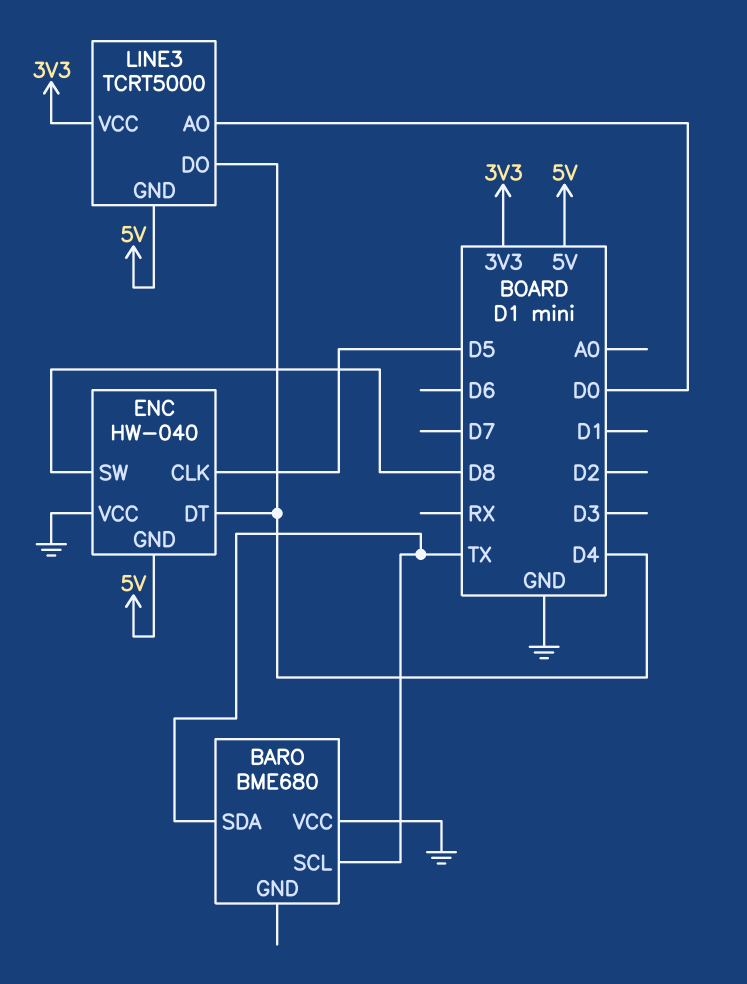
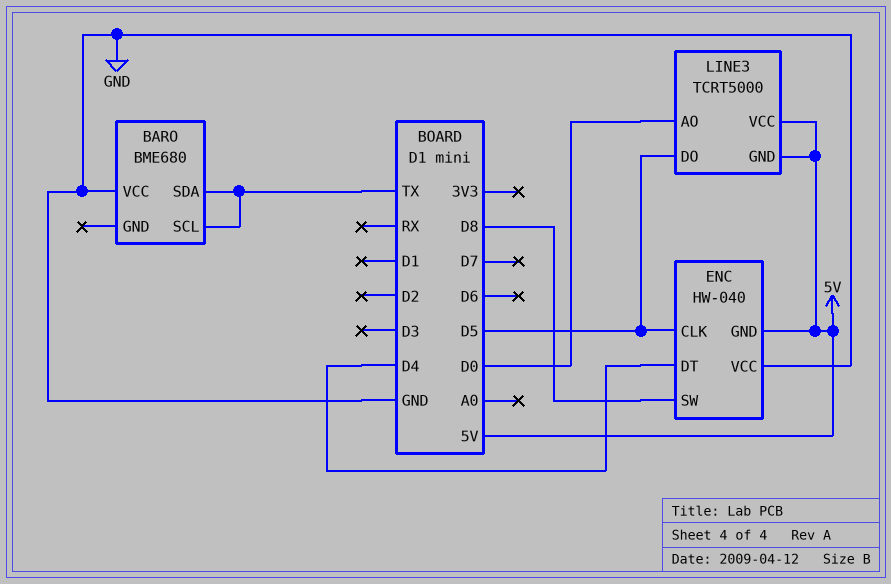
LINE3 pin DO: D4 -> D5
LINE3 pin VCC: 3V3 -> 5V

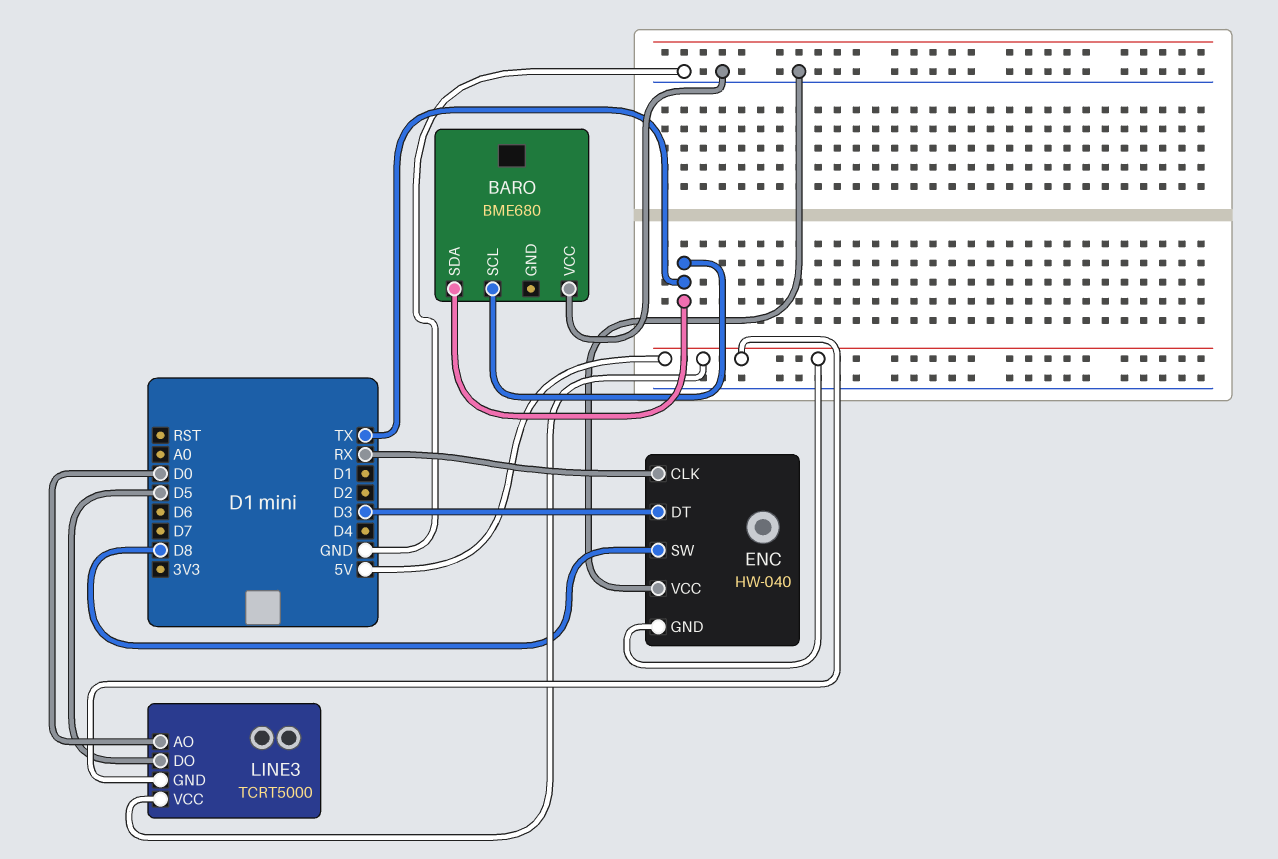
ENC pin CLK: D5 -> RX
ENC pin DT: D4 -> D3

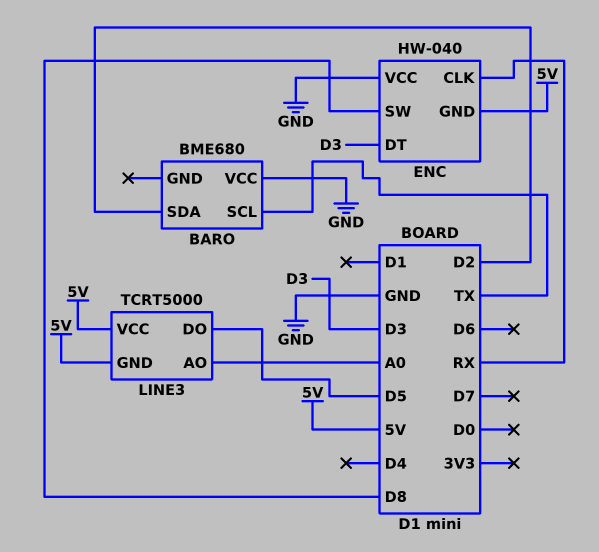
BARO pin SDA: TX -> D2
LINE3 pin AO: D0 -> A0

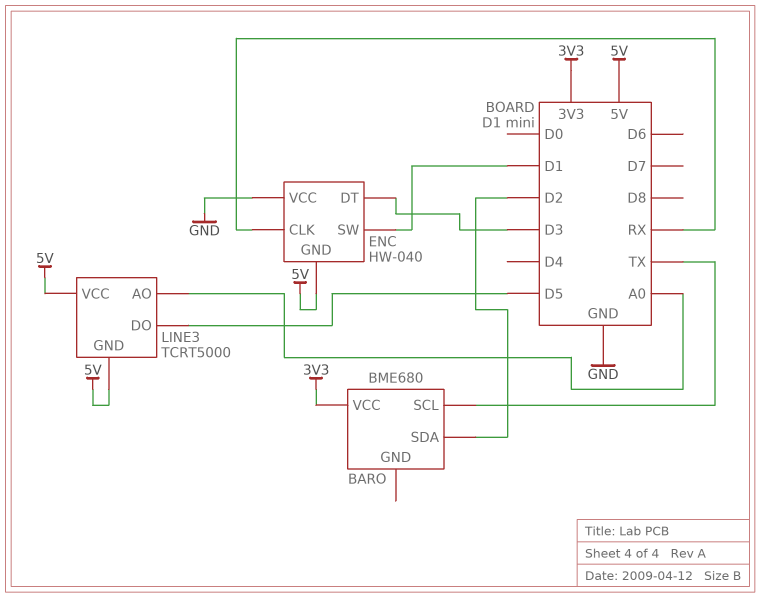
BARO pin VCC: GND -> 3V3
ENC pin SW: D8 -> D1

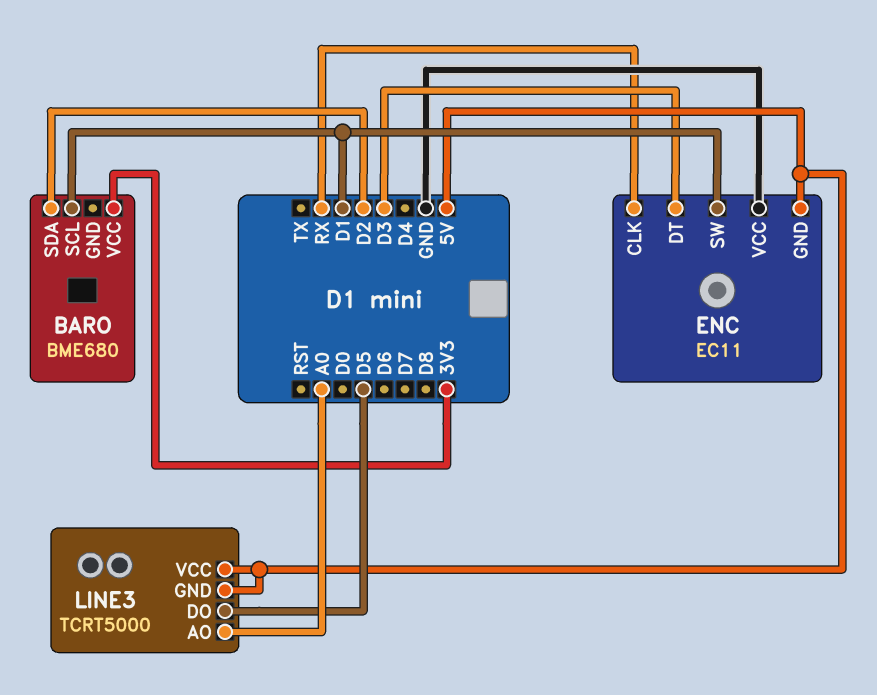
BARO pin SCL: TX -> D1
ENC: HW-040 -> EC11

